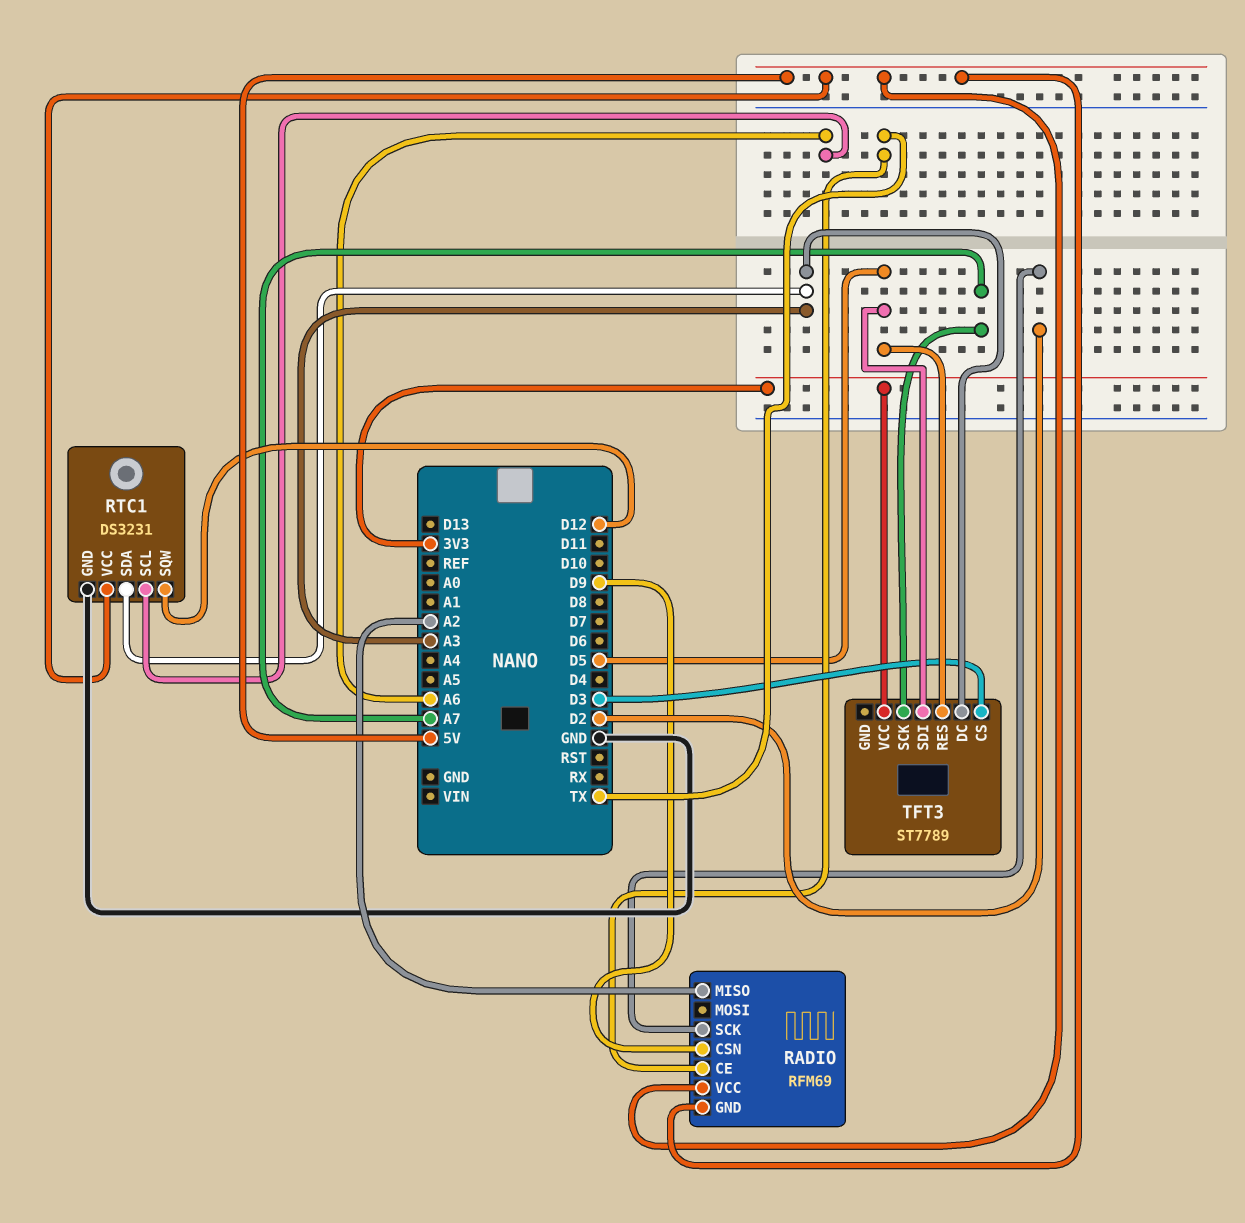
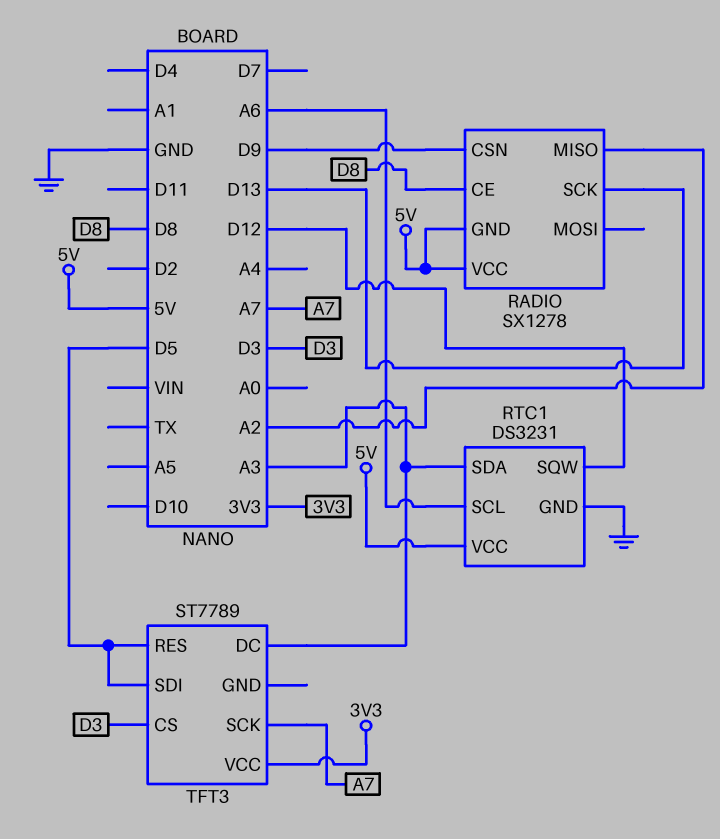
RADIO: RFM69 -> SX1278
RADIO pin CE: TX -> D8
RADIO pin SCK: D2 -> D13

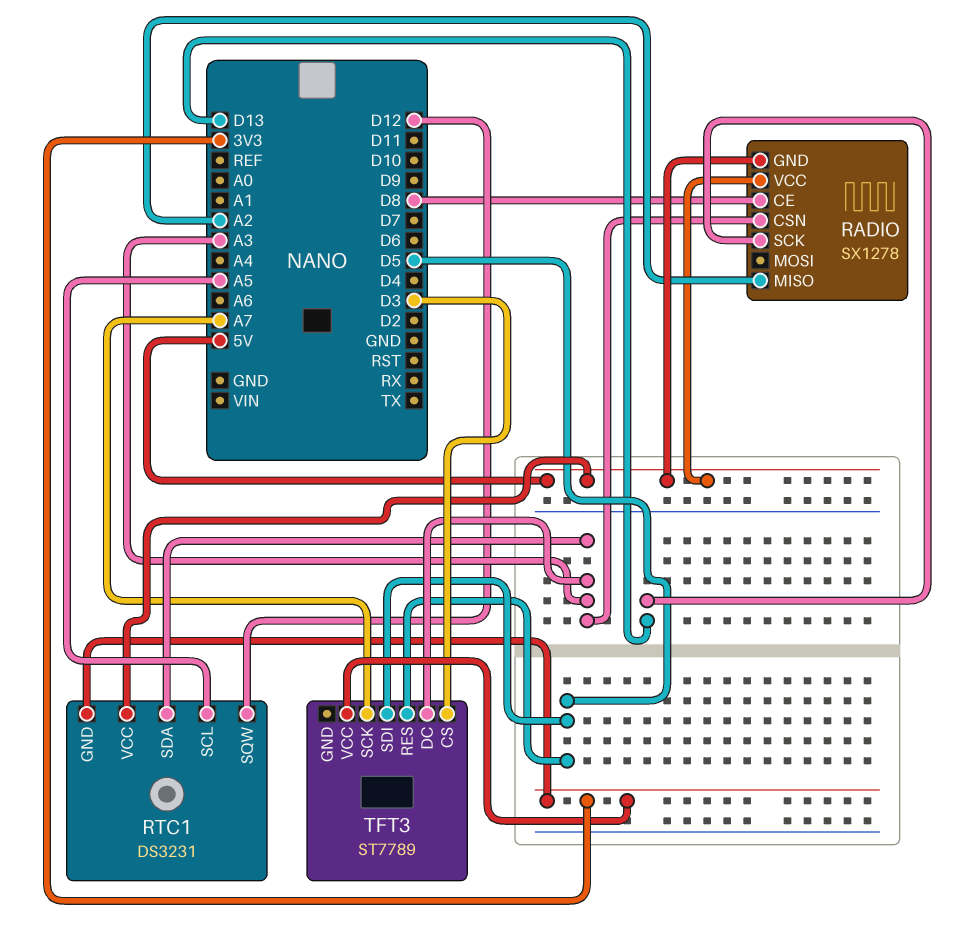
RADIO pin CSN: D9 -> A3
RTC1 pin GND: GND -> 3V3
RTC1 pin SCL: A6 -> A5

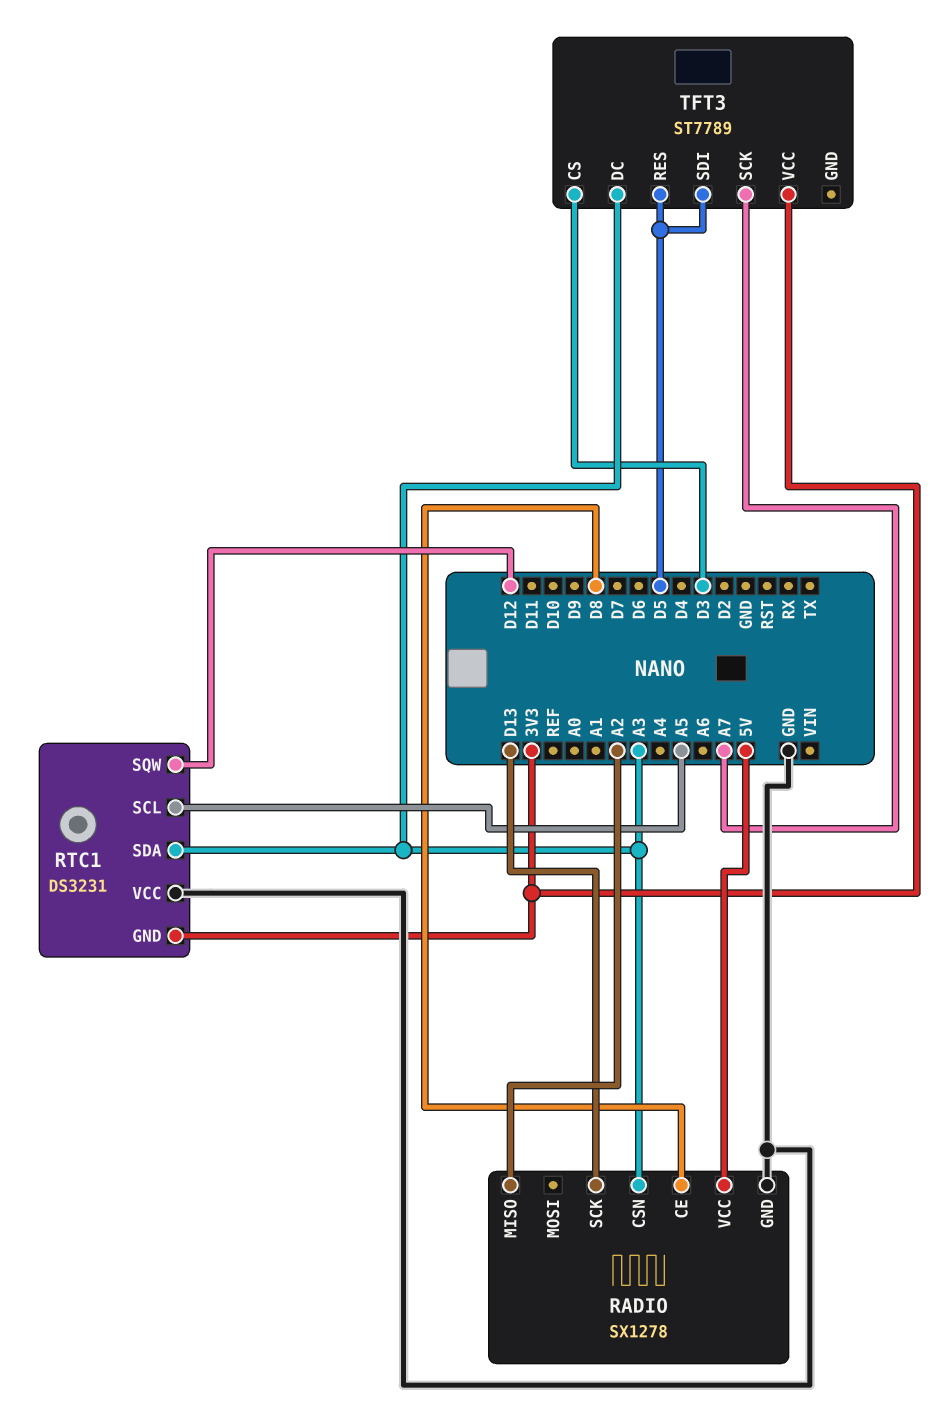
RADIO pin GND: 5V -> GND
RTC1 pin VCC: 5V -> GND

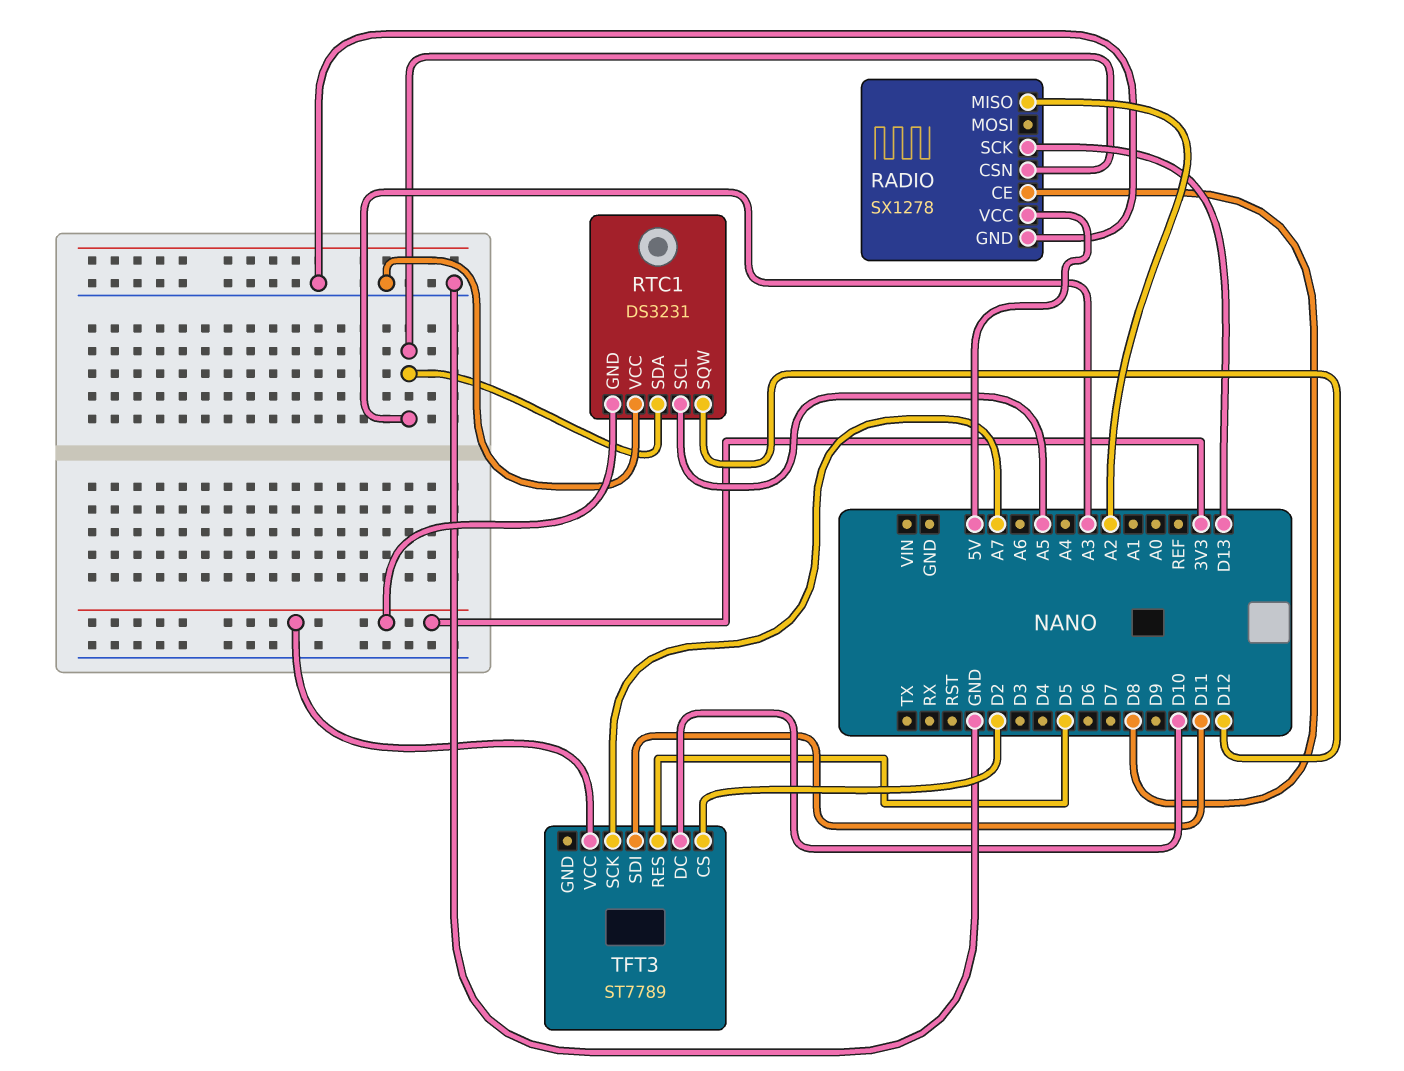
TFT3 pin CS: D3 -> D2
TFT3 pin DC: A3 -> D10
TFT3 pin SDI: D5 -> D11

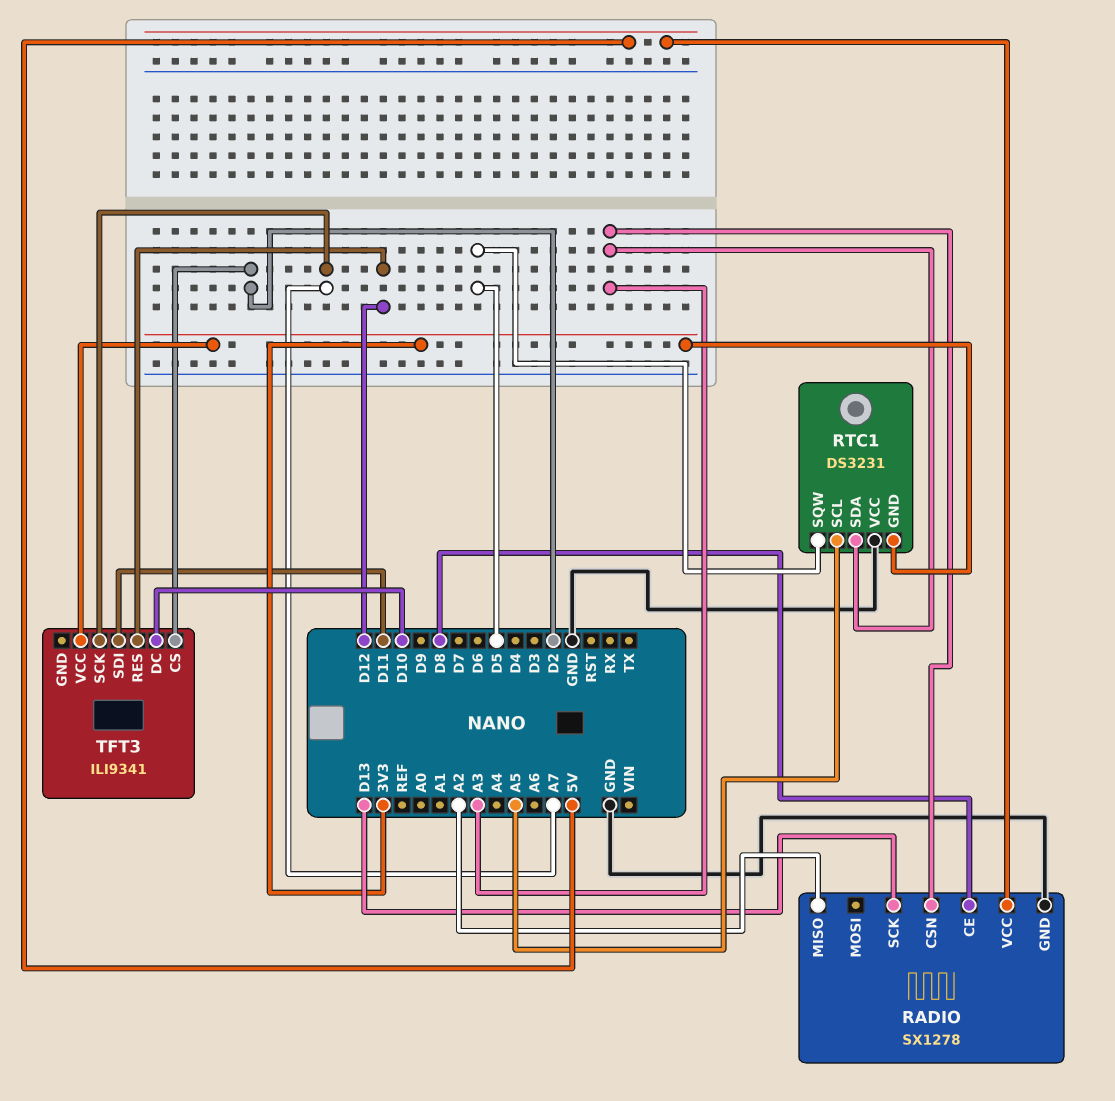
RTC1 pin SQW: D12 -> D5
TFT3: ST7789 -> ILI9341
TFT3 pin RES: D5 -> D12

